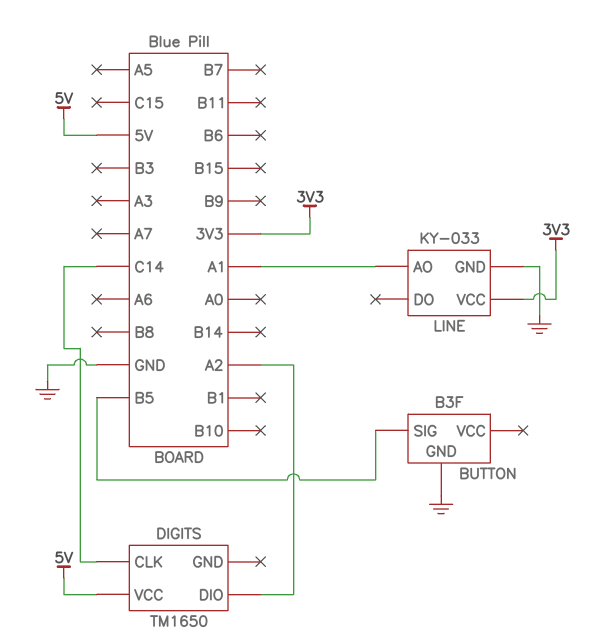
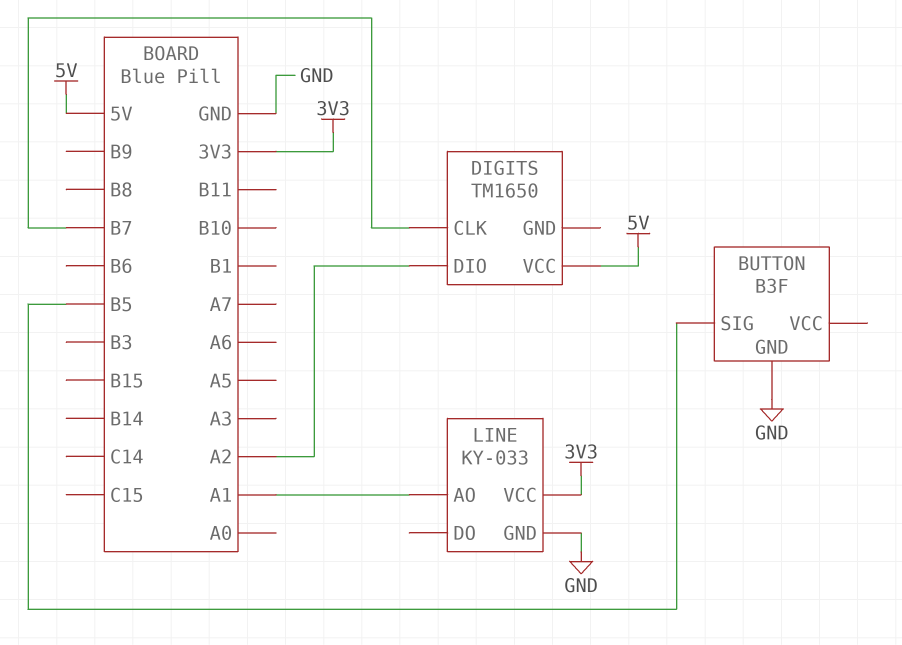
DIGITS pin CLK: C14 -> B7

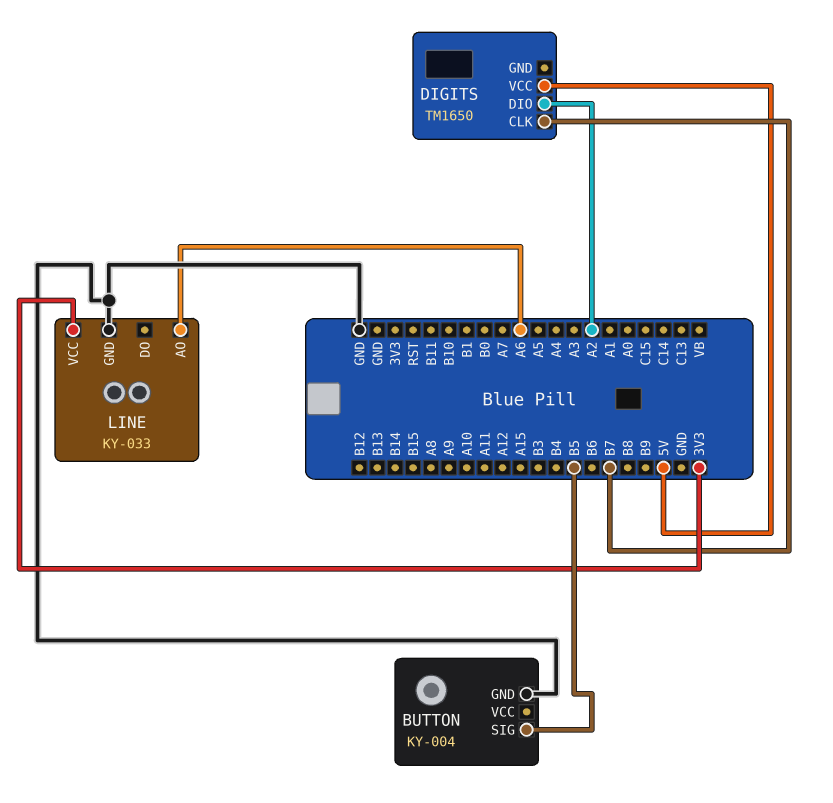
BUTTON: B3F -> KY-004
LINE pin AO: A1 -> A6

